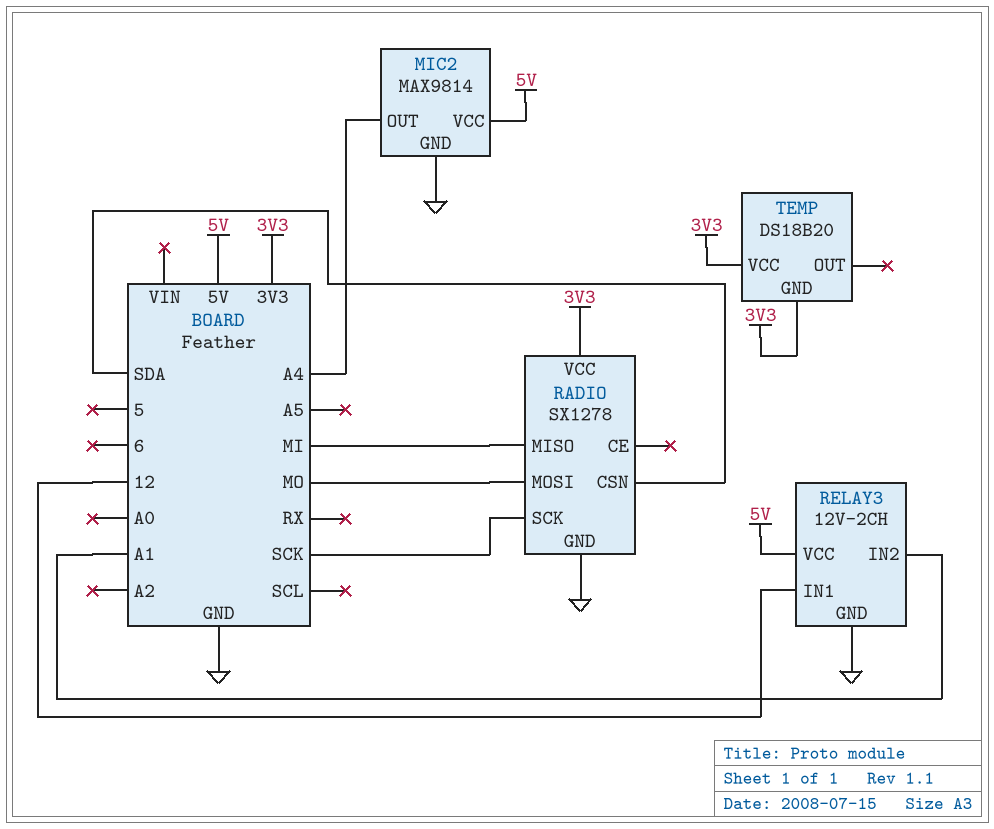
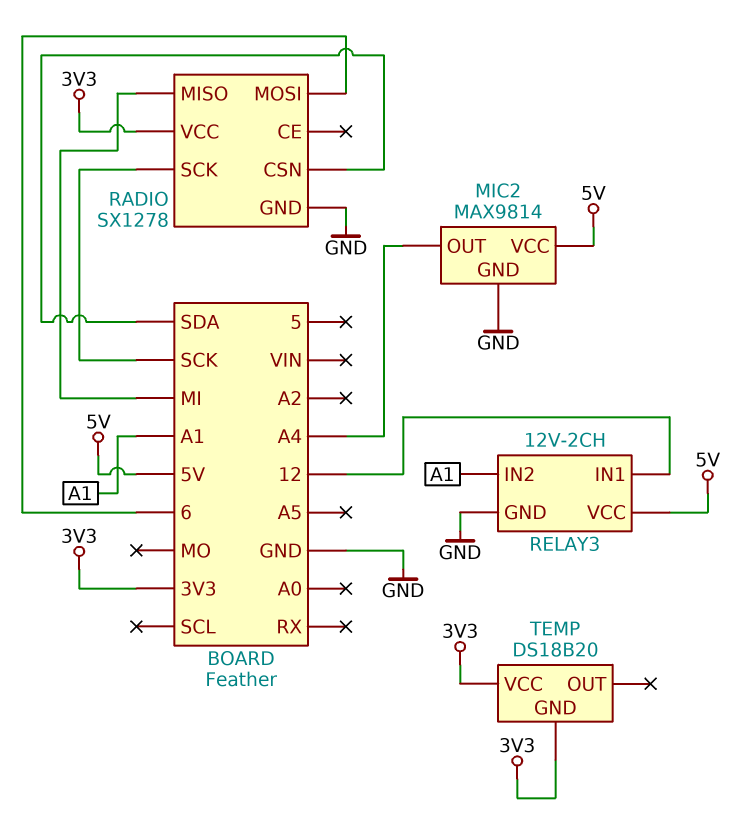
RADIO pin MOSI: MO -> 6

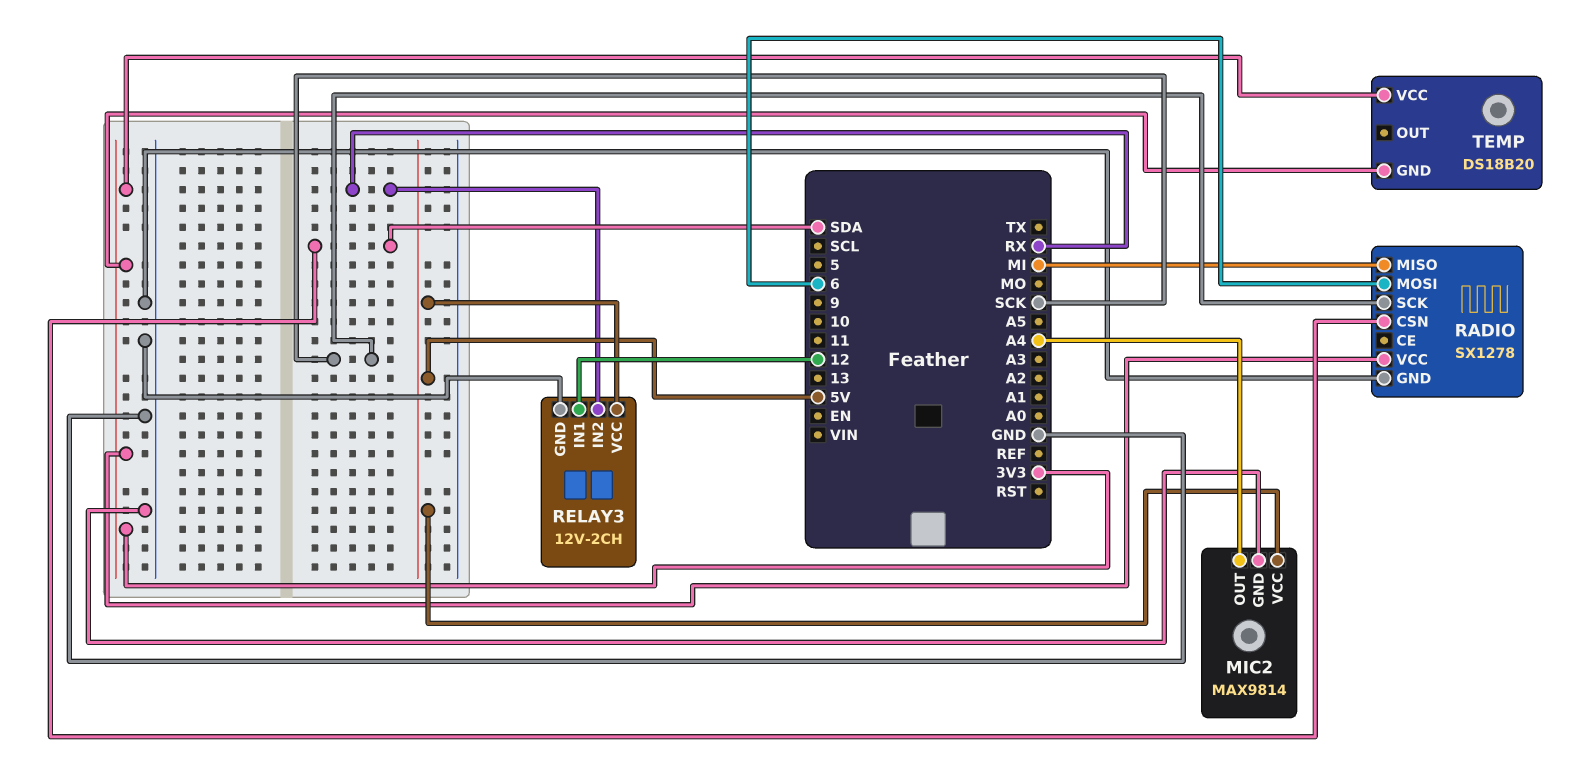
RELAY3 pin IN2: A1 -> RX

